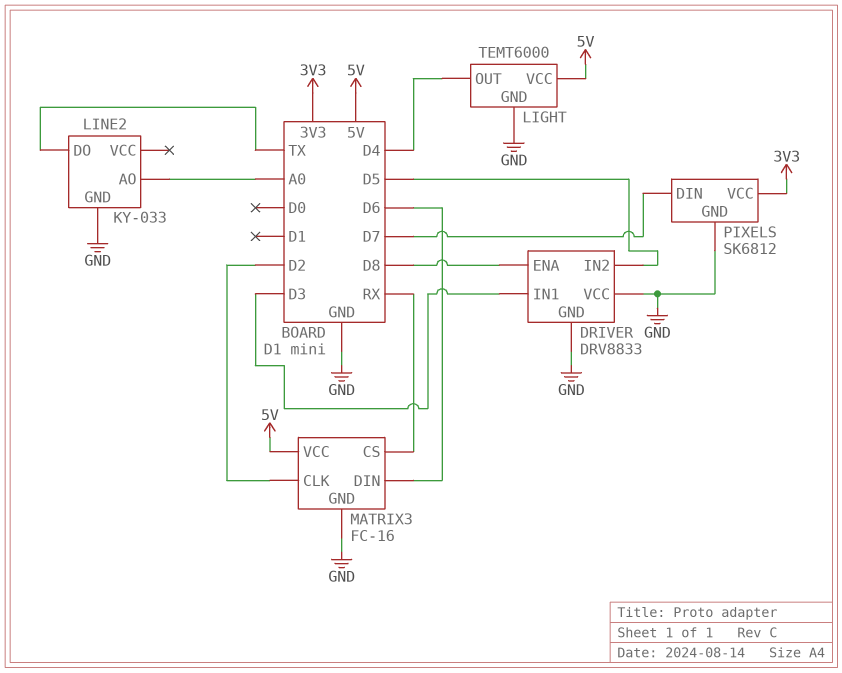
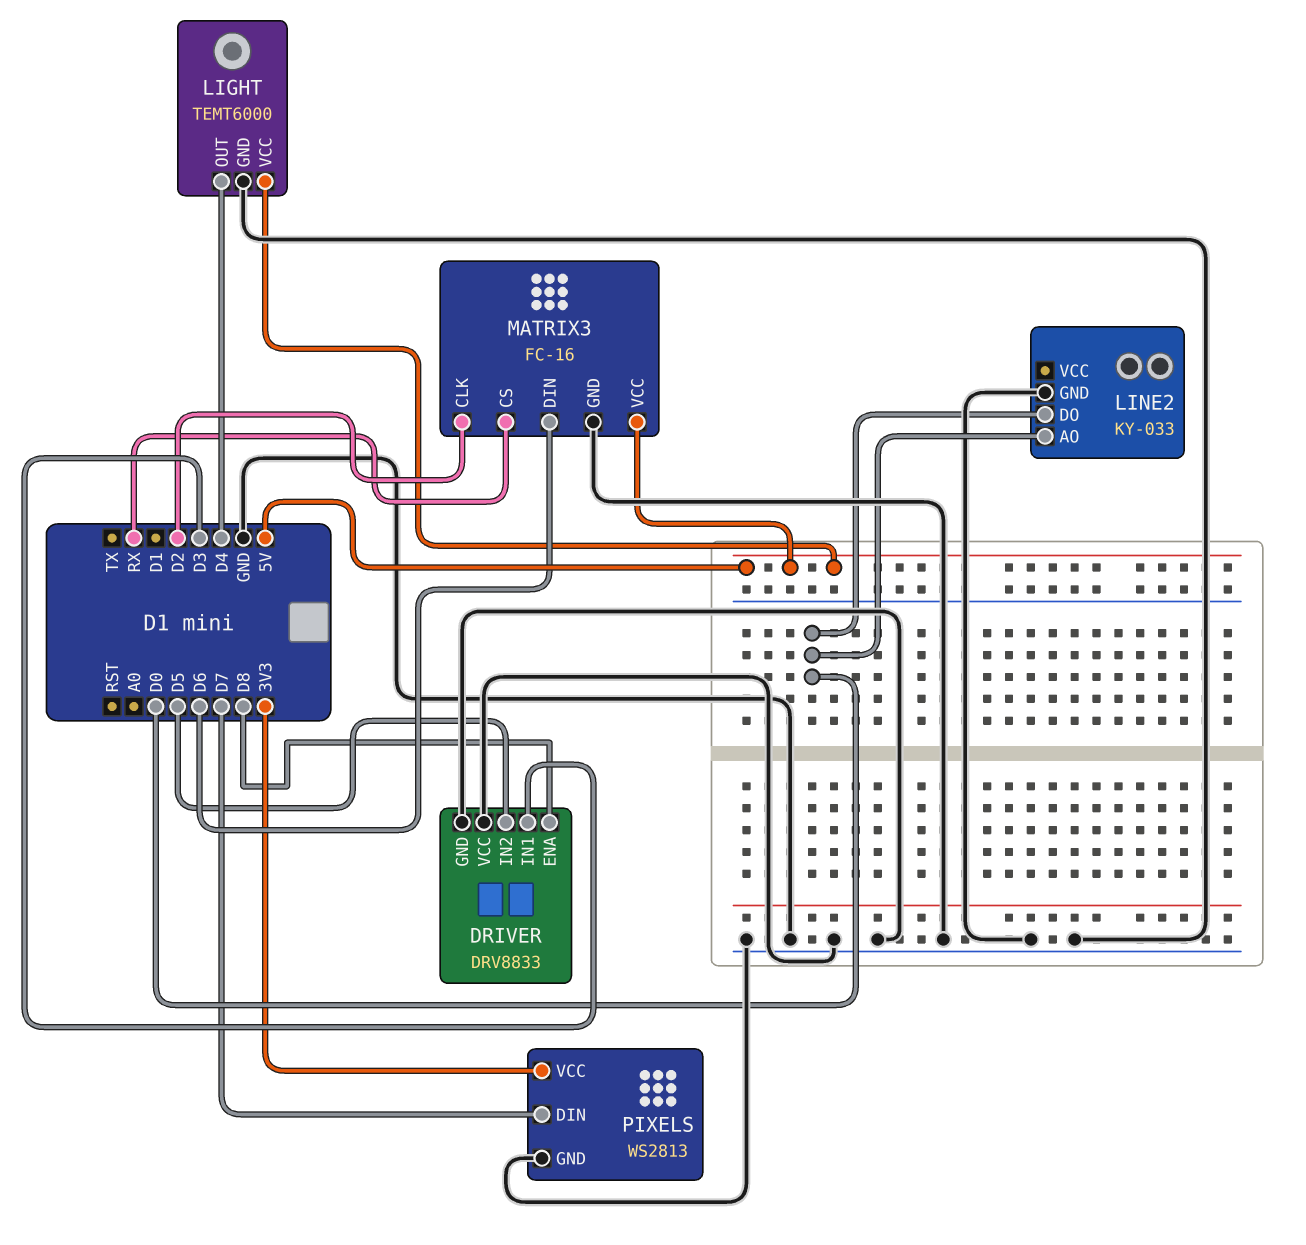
LINE2 pin AO: A0 -> D0
LINE2 pin DO: TX -> D0
PIXELS: SK6812 -> WS2813

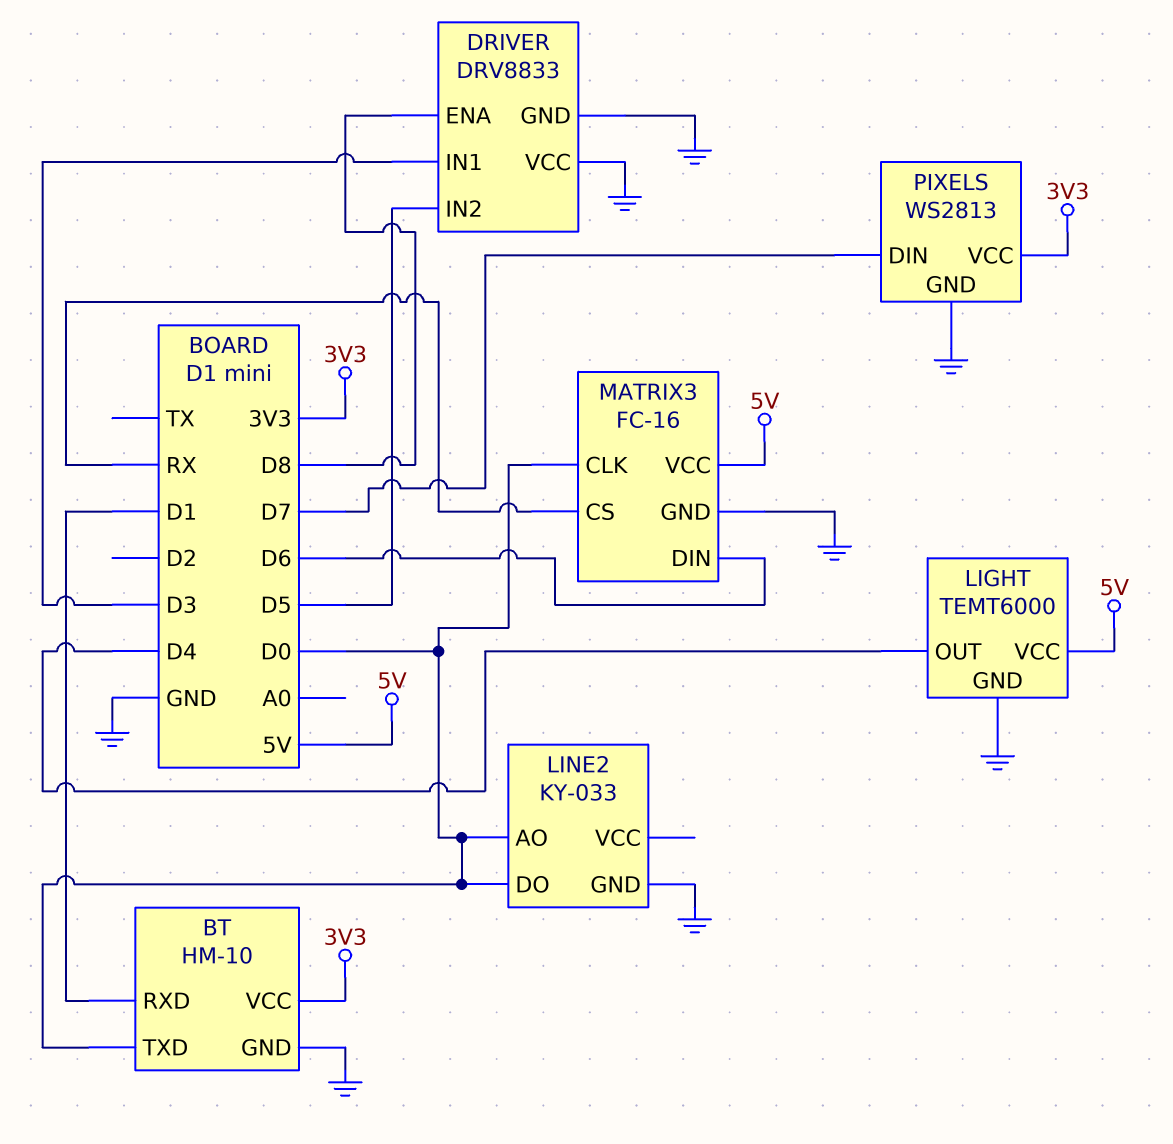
BT: none -> HM-10
BT pin GND: none -> GND
BT pin RXD: none -> D1
BT pin TXD: none -> D0
BT pin VCC: none -> 3V3
MATRIX3 pin CLK: D2 -> D0

